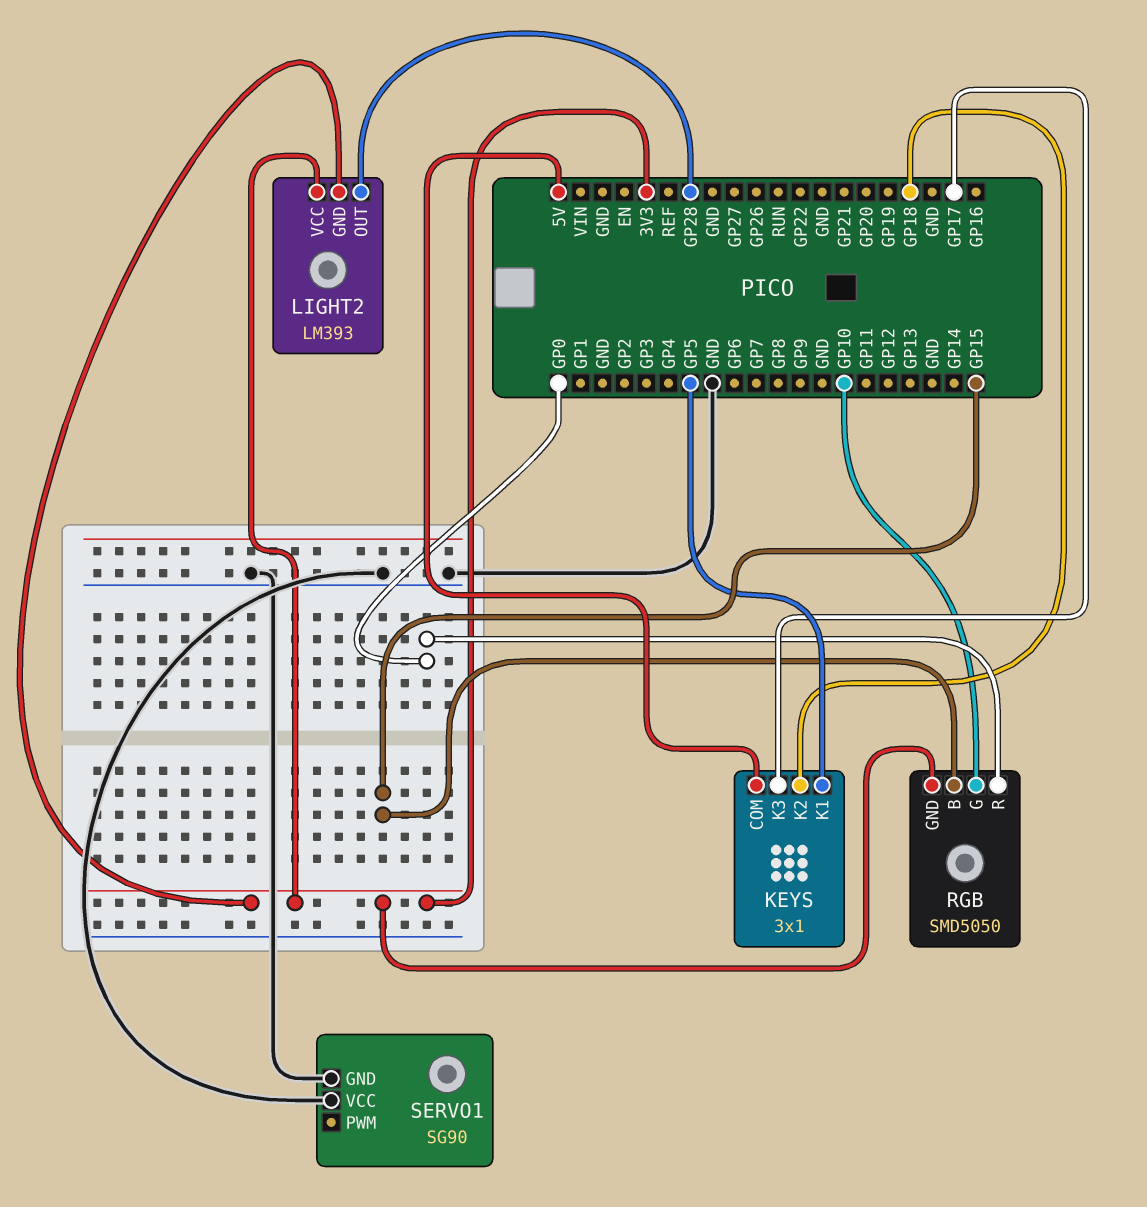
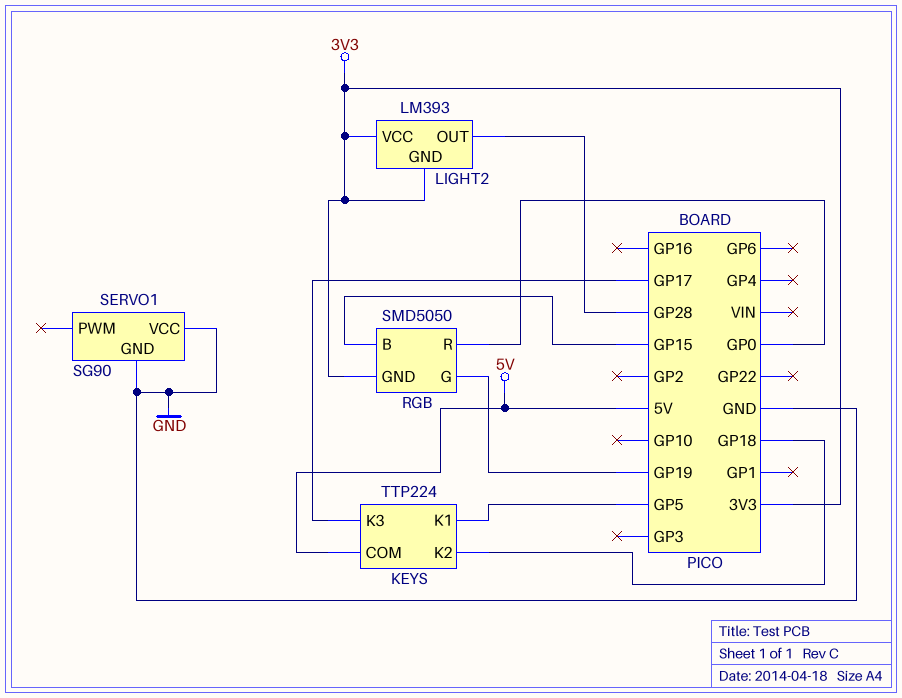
KEYS: 3x1 -> TTP224
RGB pin G: GP10 -> GP19

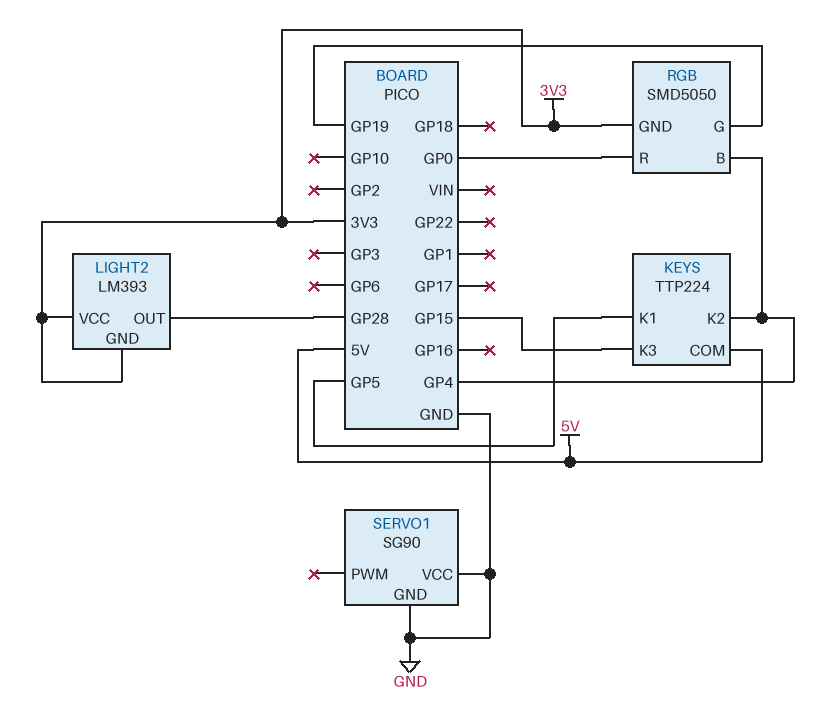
KEYS pin K2: GP18 -> GP4
KEYS pin K3: GP17 -> GP15
RGB pin B: GP15 -> GP4

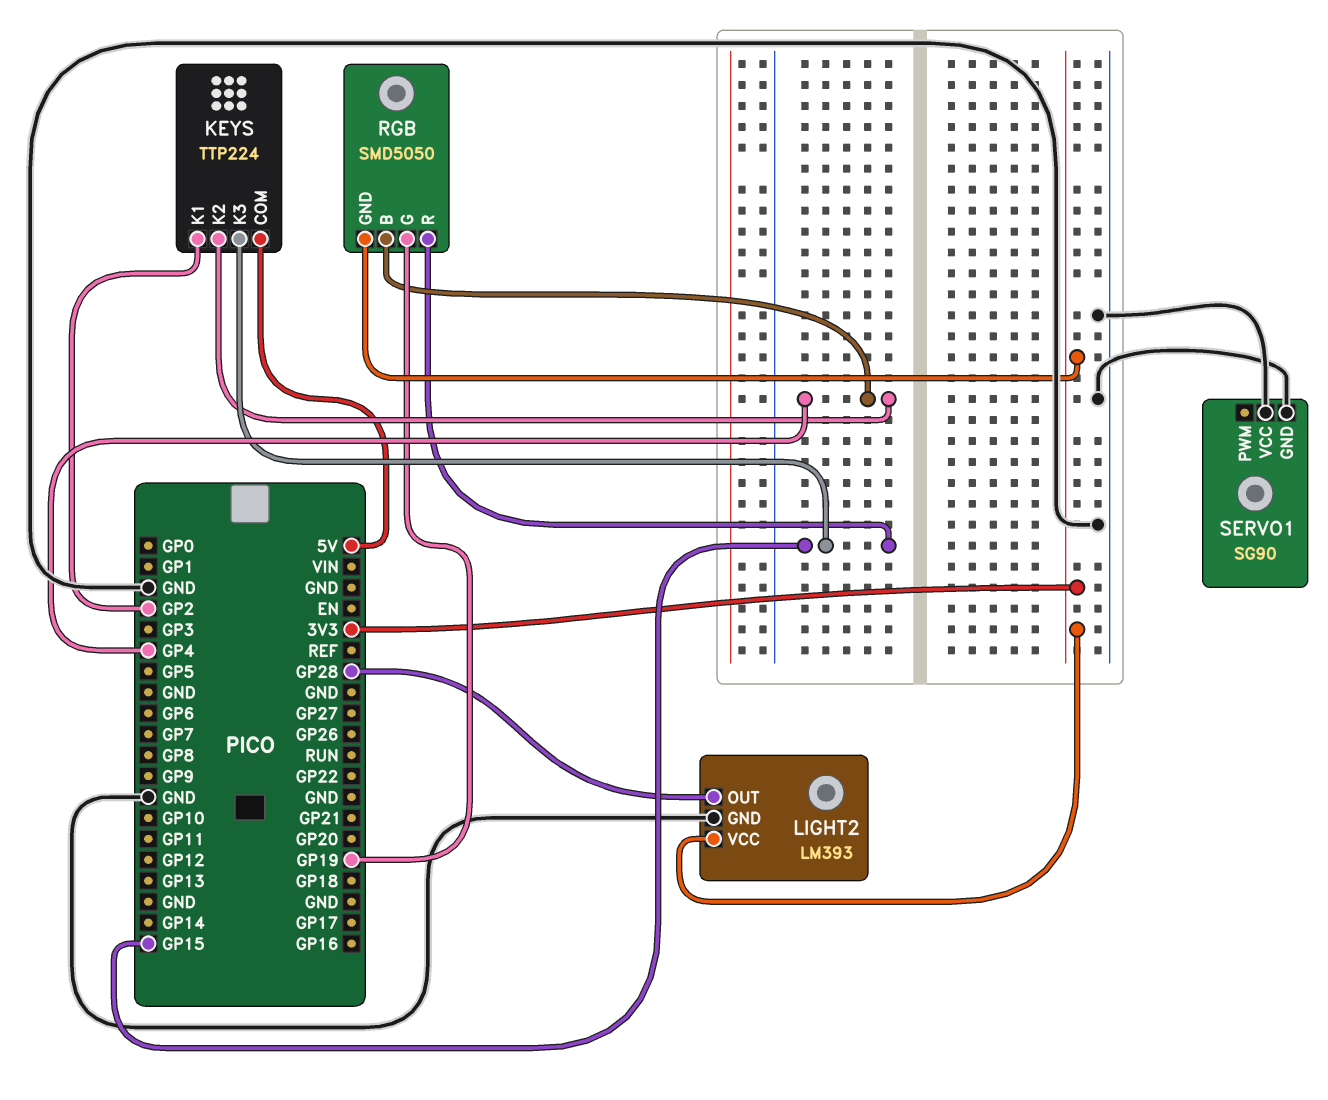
KEYS pin K1: GP5 -> GP2
LIGHT2 pin GND: 3V3 -> GND
RGB pin R: GP0 -> GP15

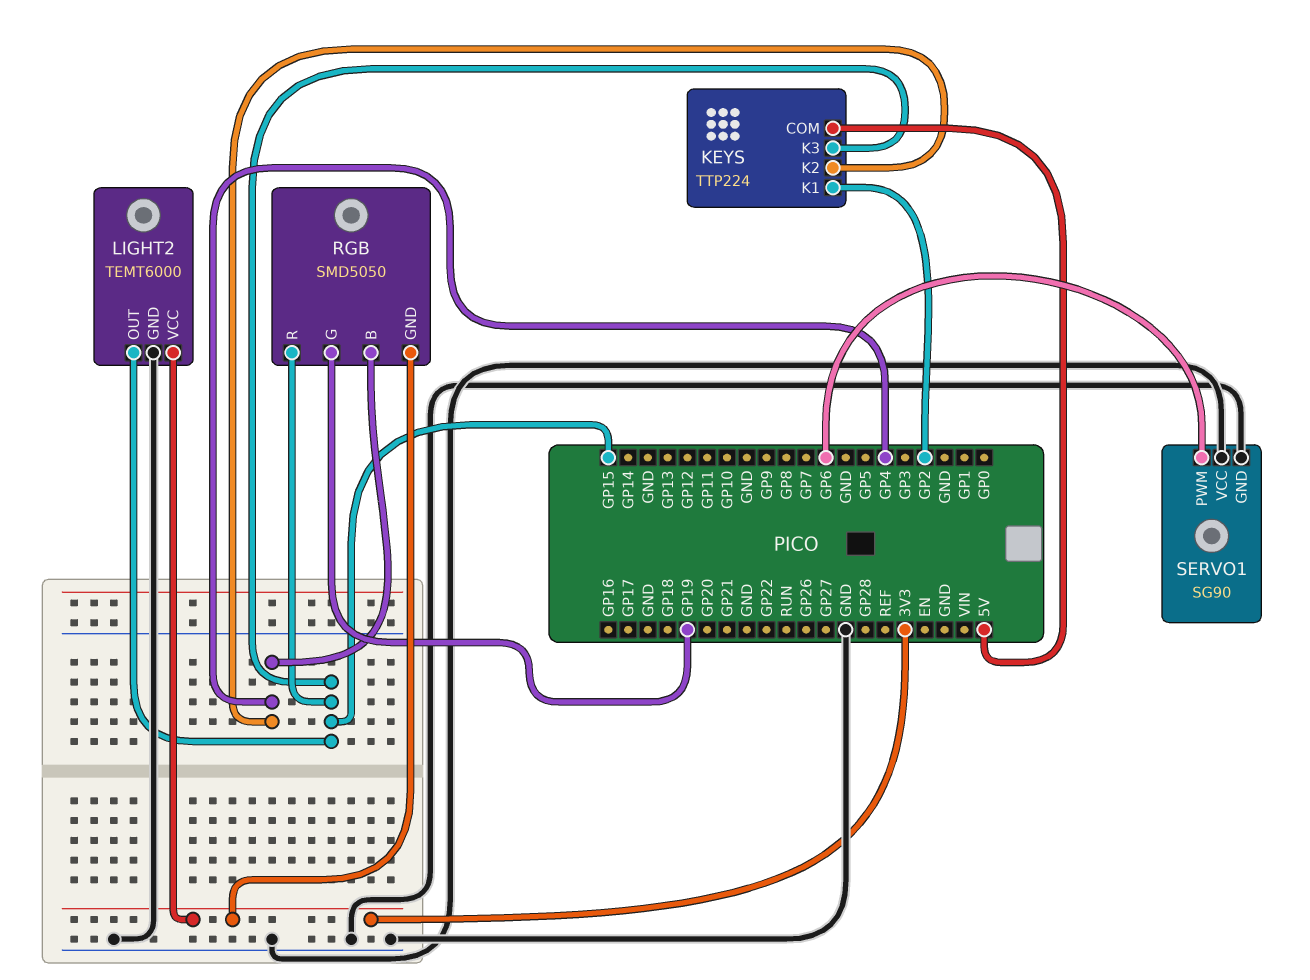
LIGHT2: LM393 -> TEMT6000
LIGHT2 pin OUT: GP28 -> GP15
SERVO1 pin PWM: none -> GP6

